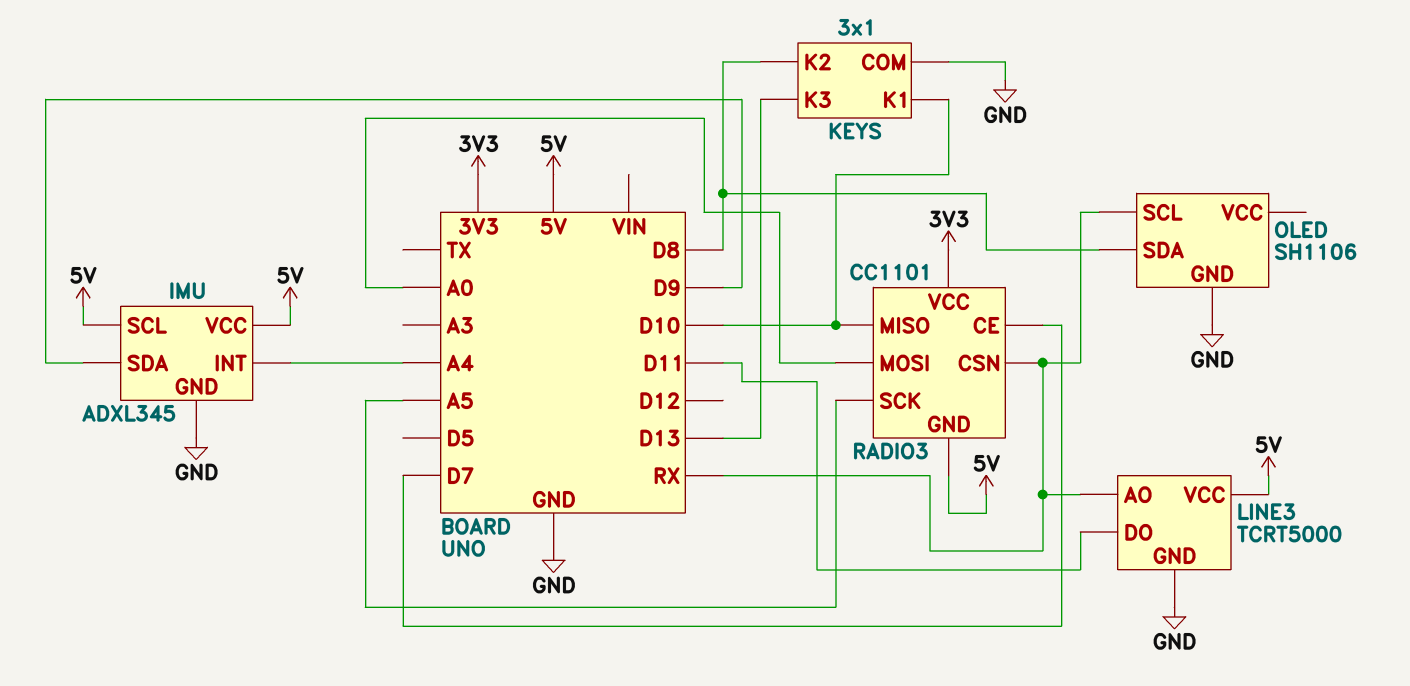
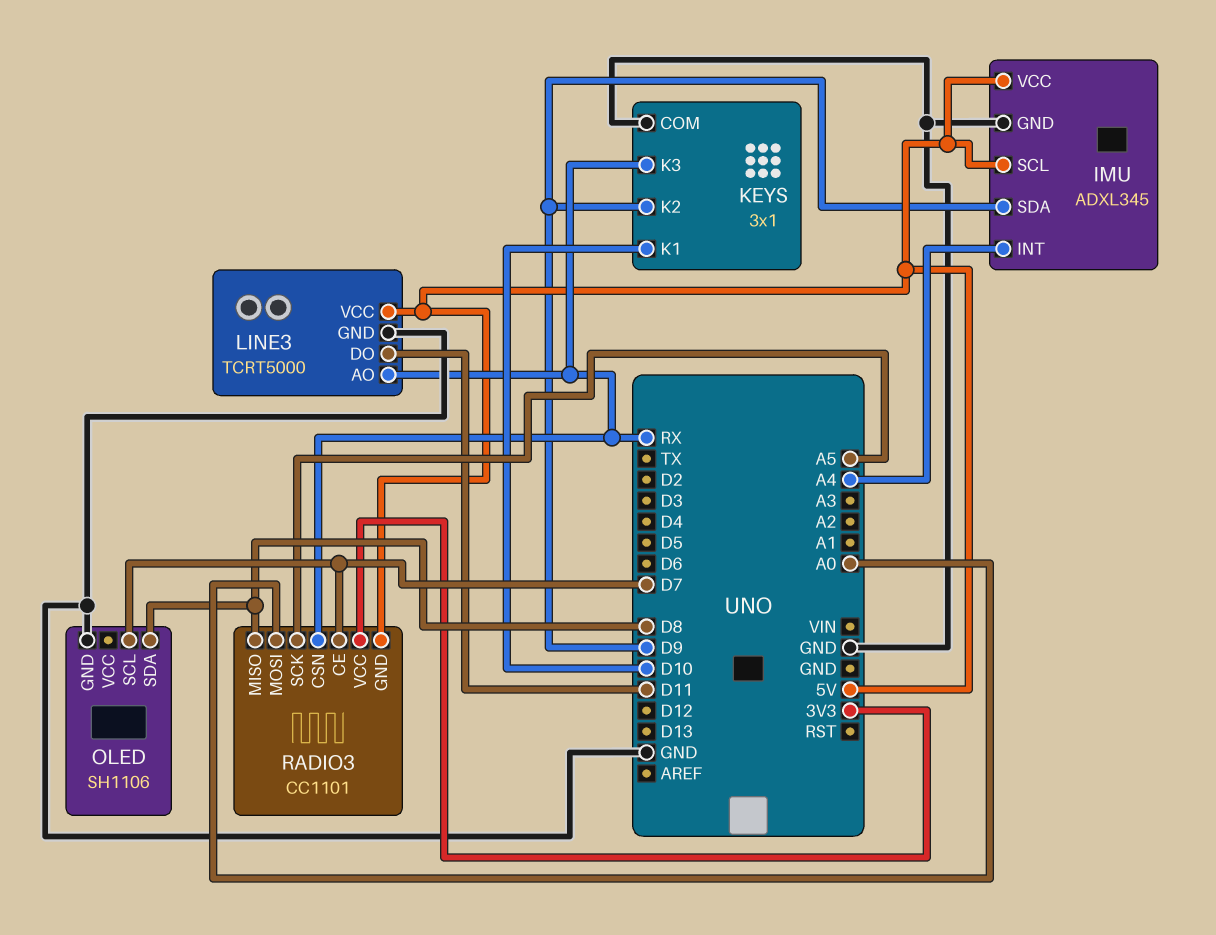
KEYS pin K2: D8 -> D9
KEYS pin K3: D13 -> RX
OLED pin SCL: RX -> D7
RADIO3 pin MISO: D10 -> D8

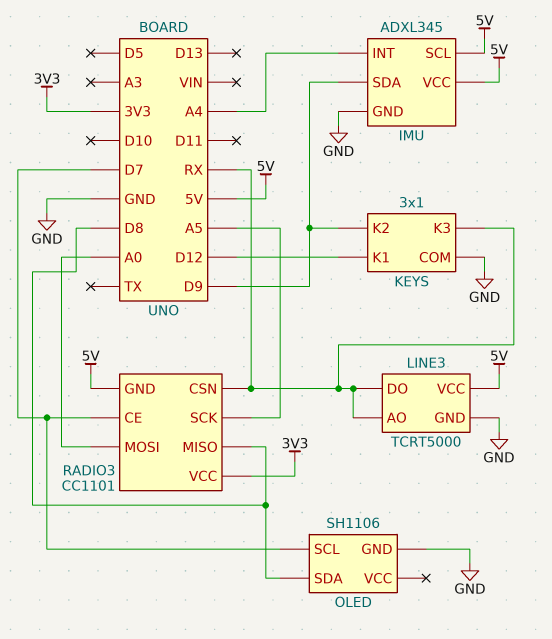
KEYS pin K1: D10 -> D12
LINE3 pin DO: D11 -> RX

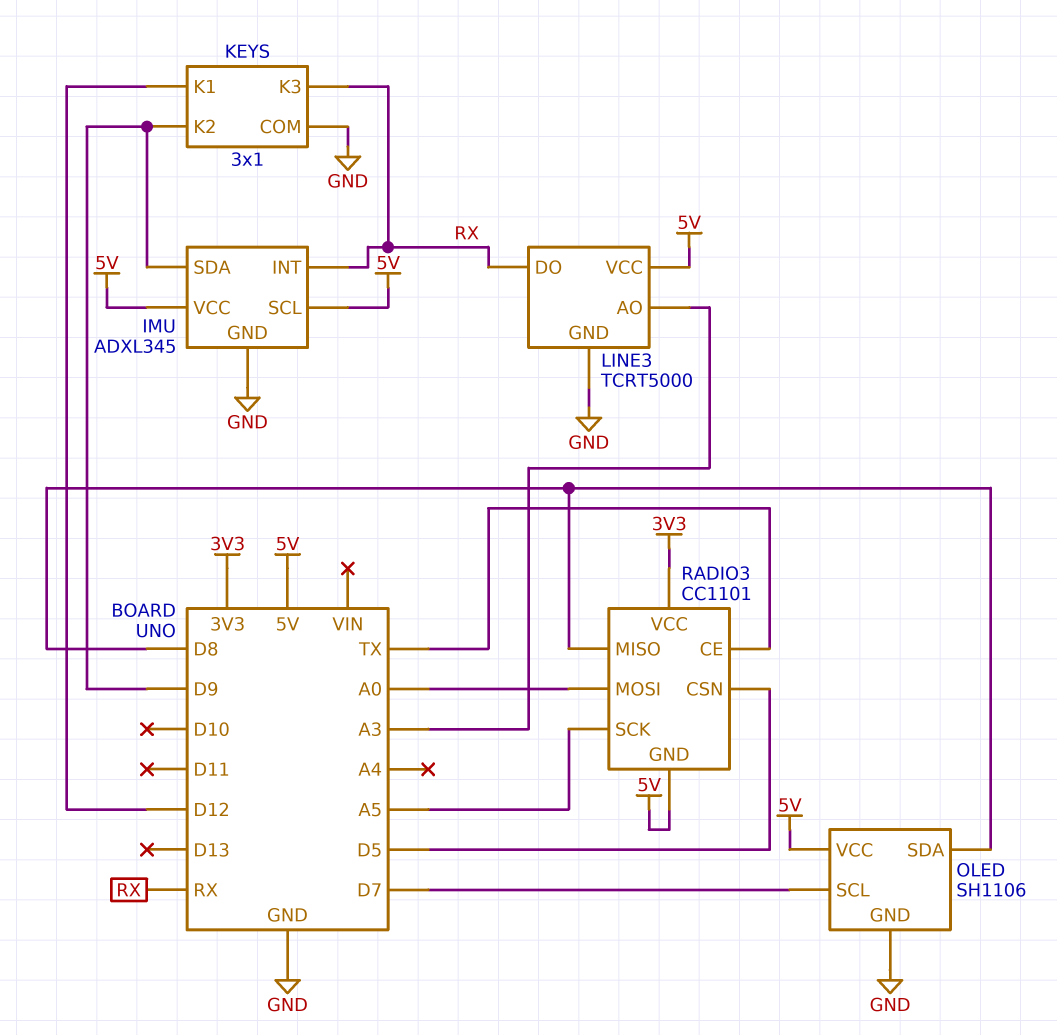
IMU pin INT: A4 -> RX
LINE3 pin AO: RX -> A3
OLED pin VCC: none -> 5V
RADIO3 pin CE: D7 -> TX
RADIO3 pin CSN: RX -> D5

